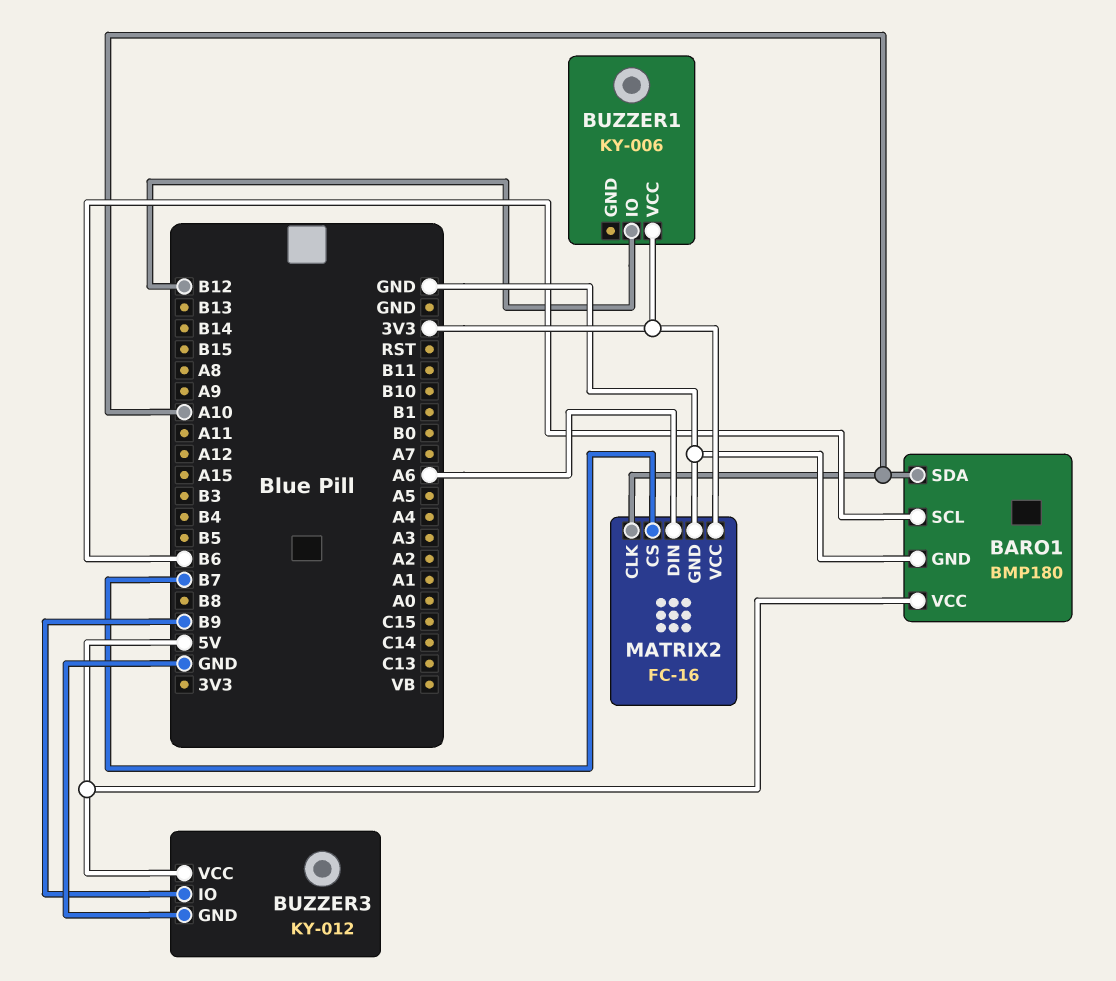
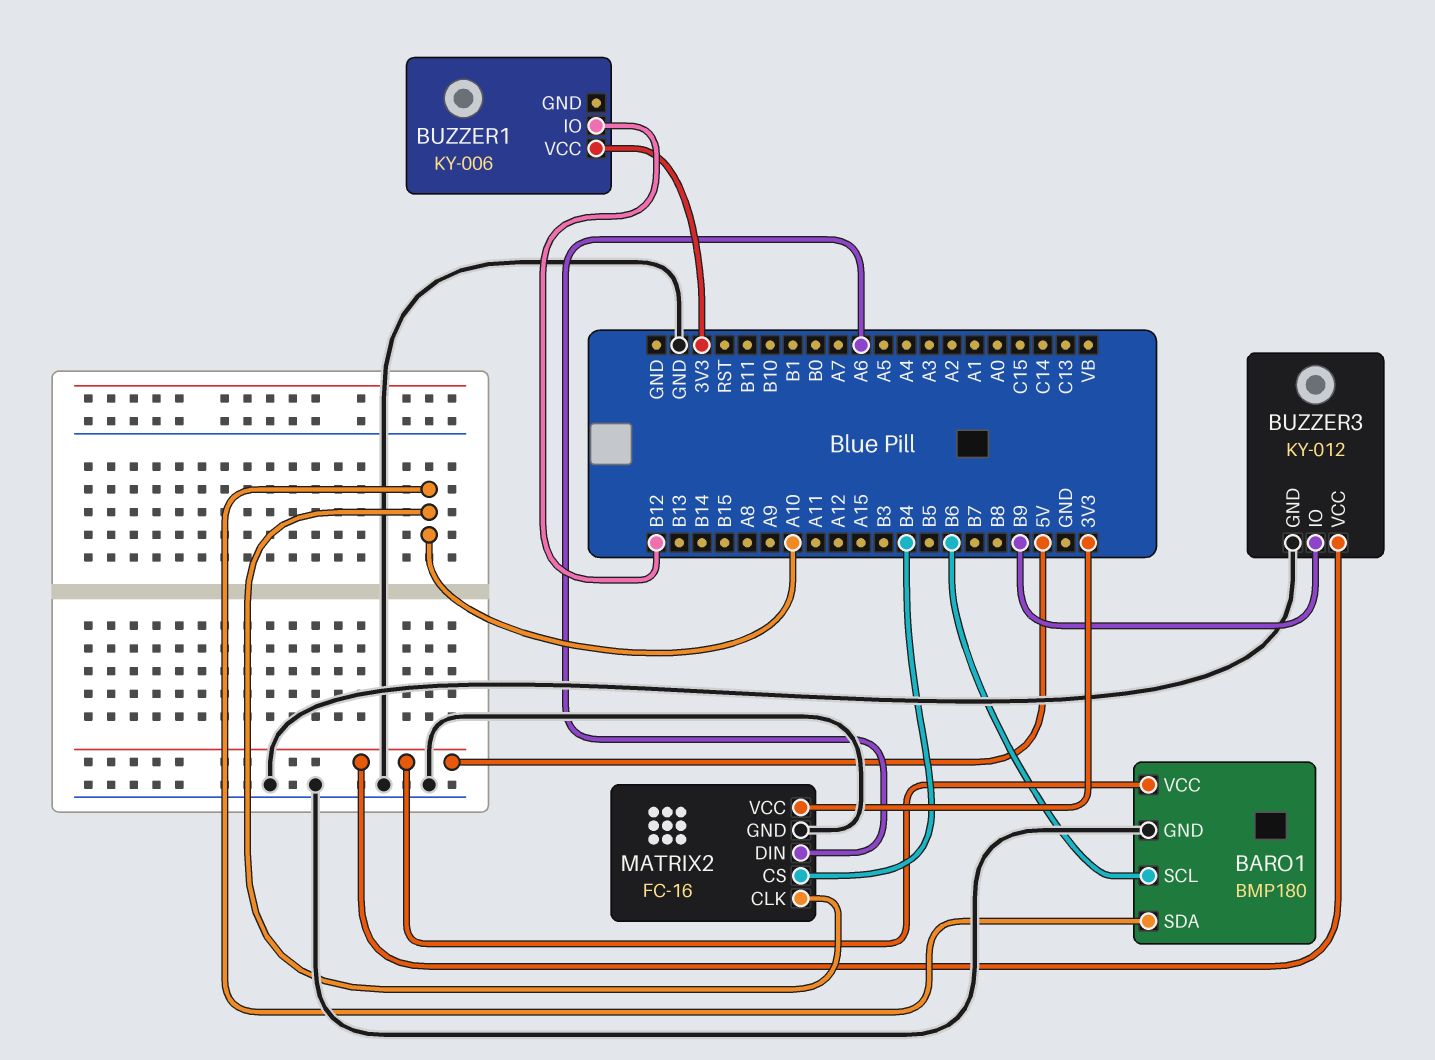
MATRIX2 pin CS: B7 -> B4

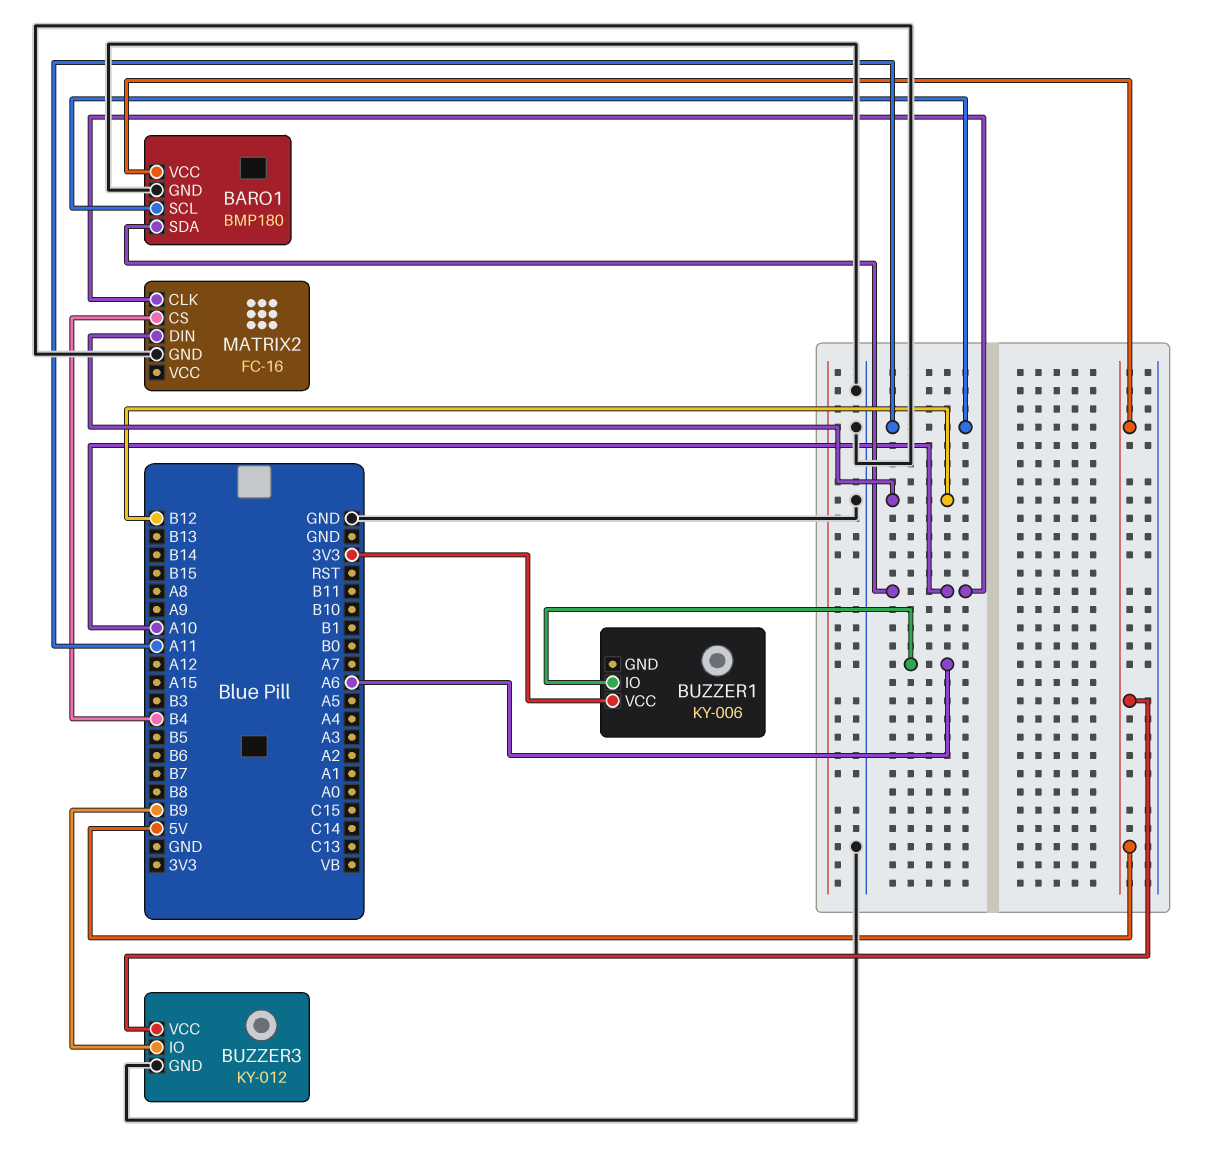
BARO1 pin SCL: B6 -> A11
BUZZER1 pin IO: B12 -> A6
MATRIX2 pin DIN: A6 -> B12
MATRIX2 pin VCC: 3V3 -> none

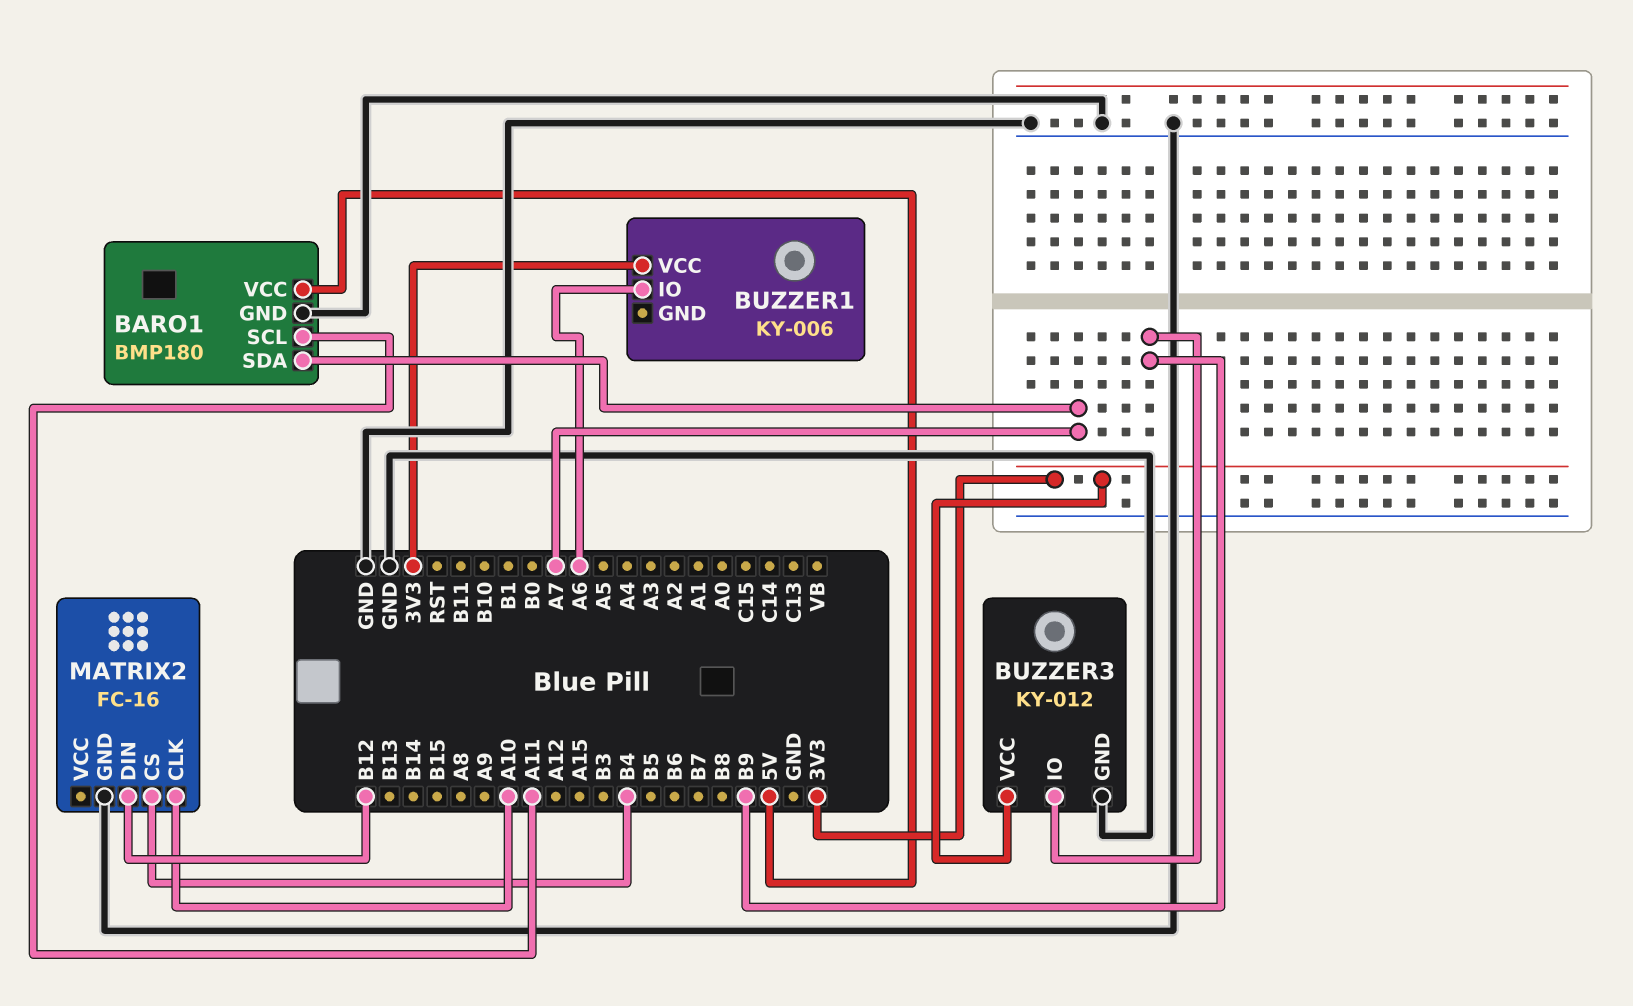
BARO1 pin SDA: A10 -> A7
BUZZER3 pin VCC: 5V -> 3V3

